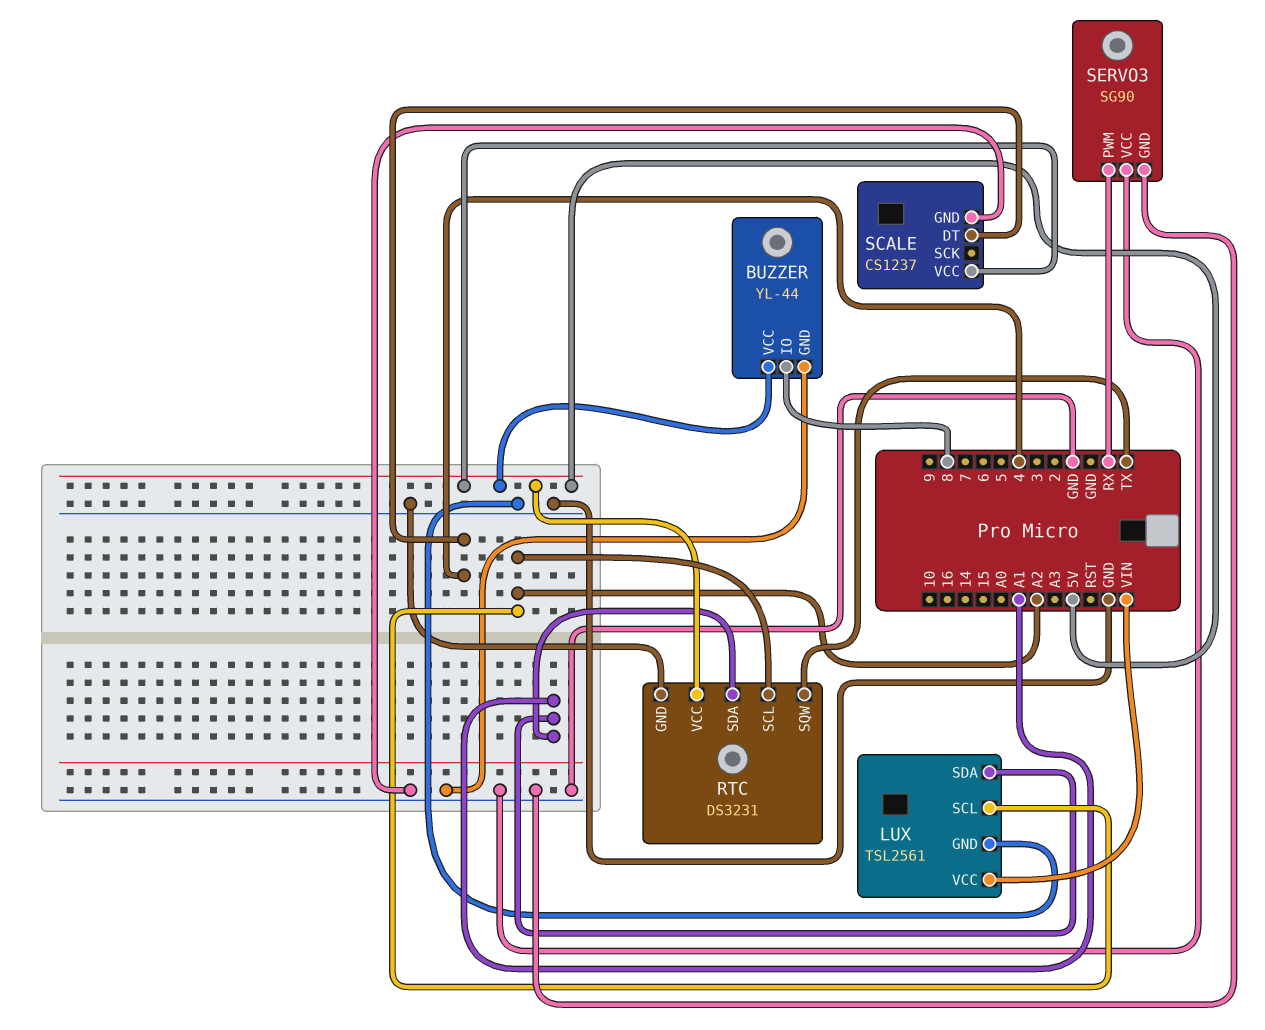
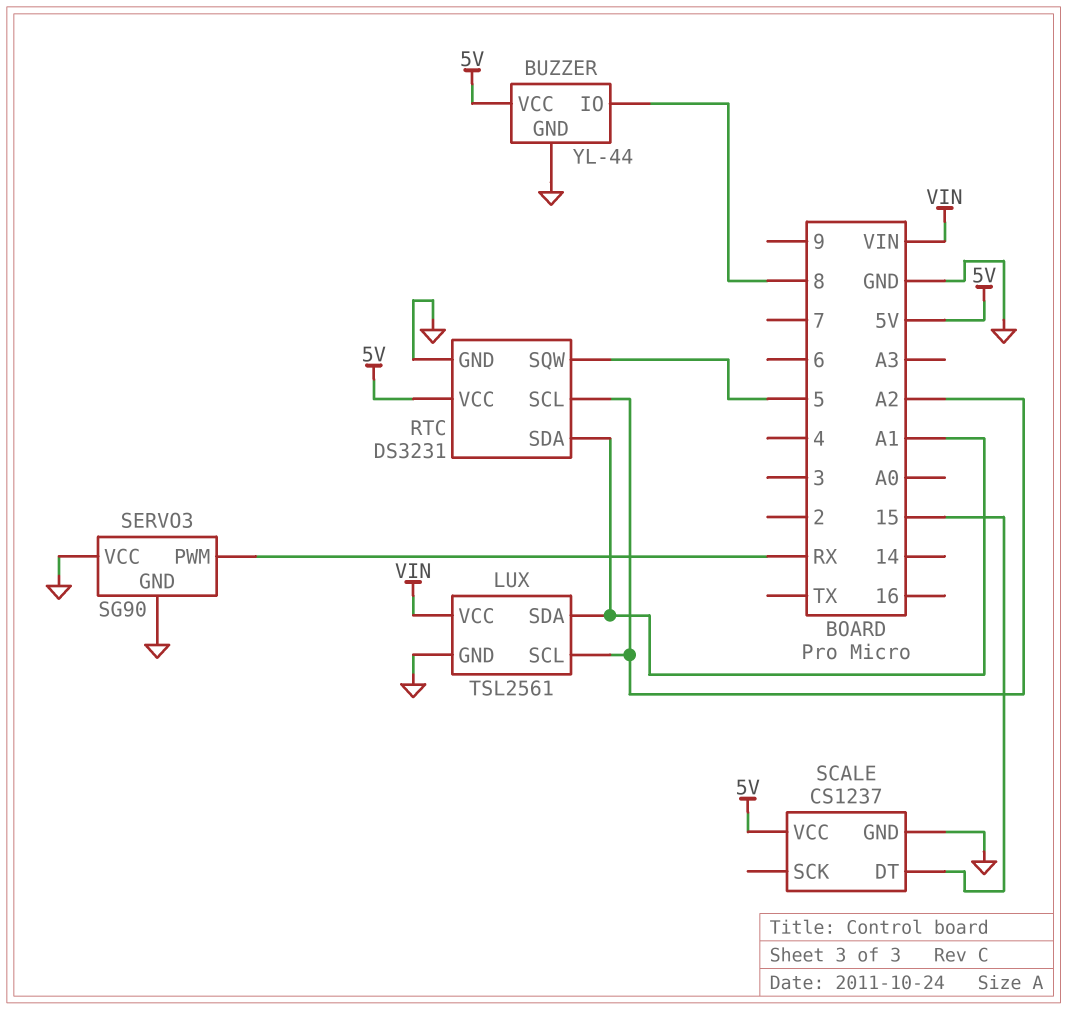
RTC pin SQW: TX -> 5
SCALE pin DT: 4 -> 15

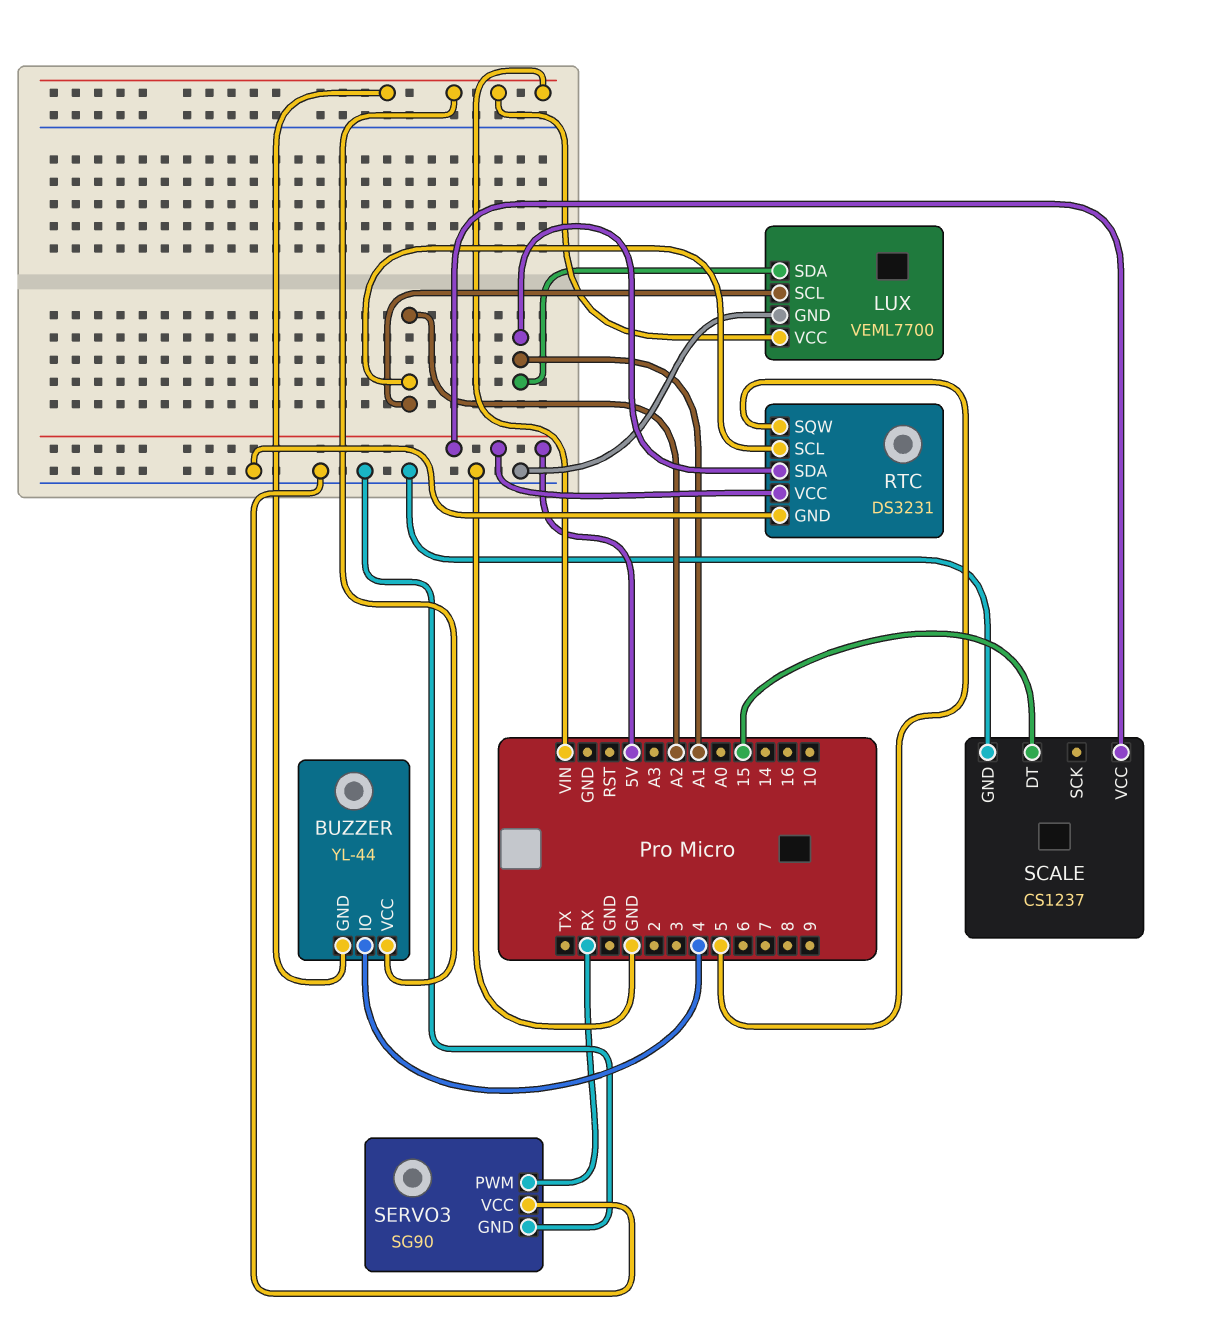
BUZZER pin GND: GND -> VIN
BUZZER pin IO: 8 -> 4
BUZZER pin VCC: 5V -> VIN
LUX: TSL2561 -> VEML7700

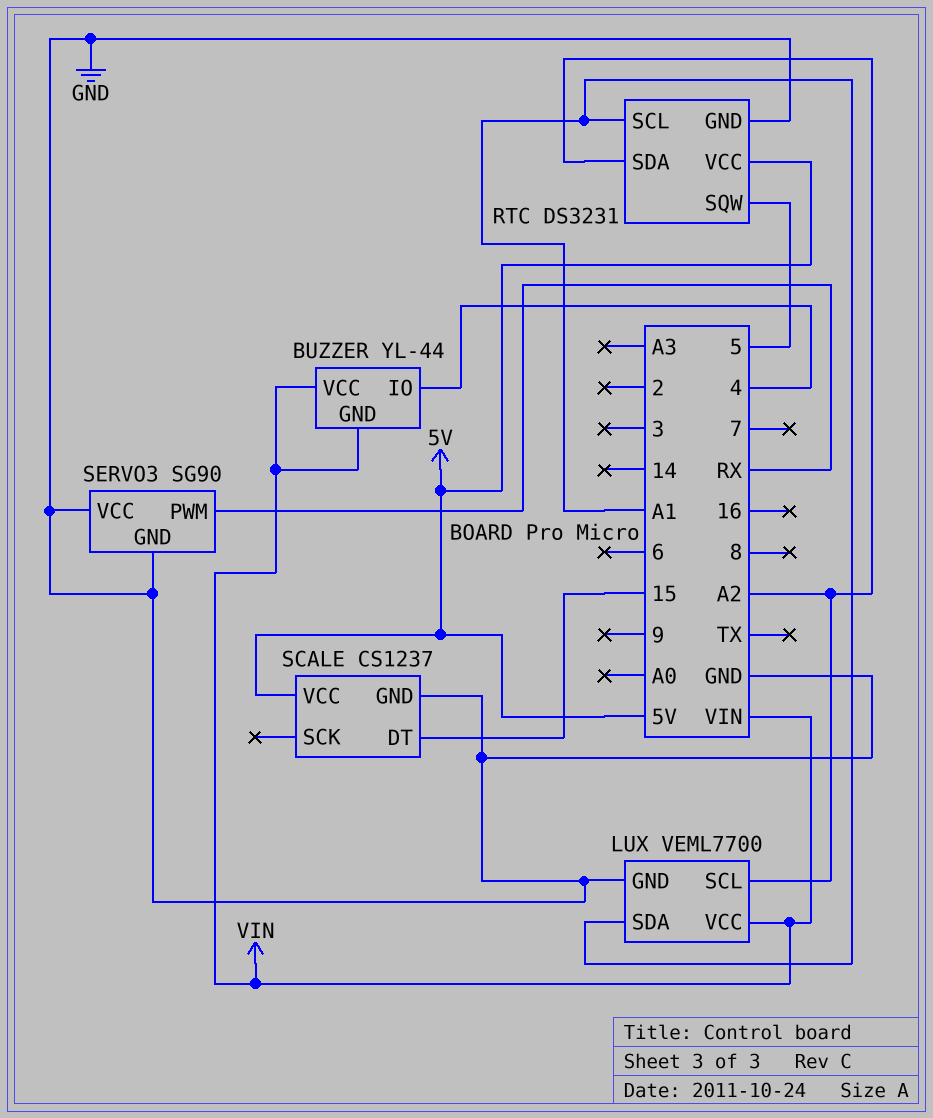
RTC pin SCL: A2 -> A1
RTC pin SDA: A1 -> A2

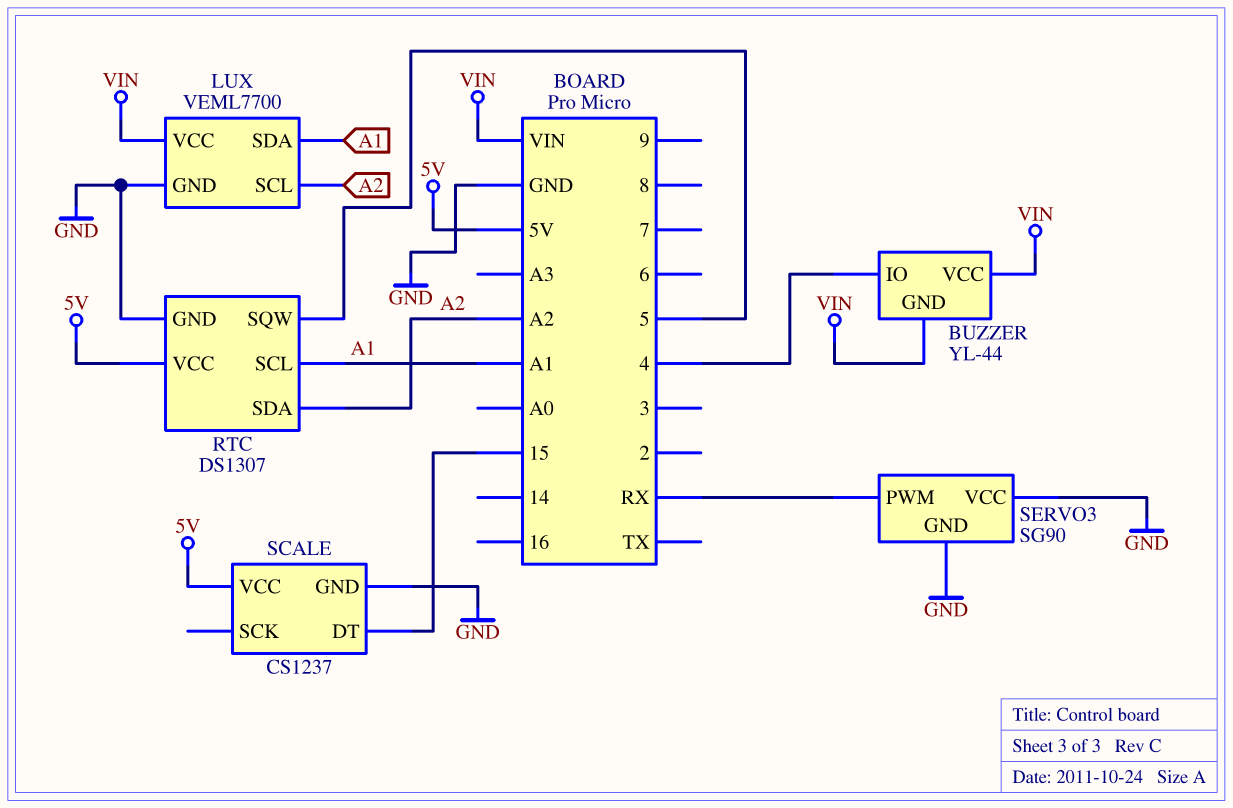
RTC: DS3231 -> DS1307

